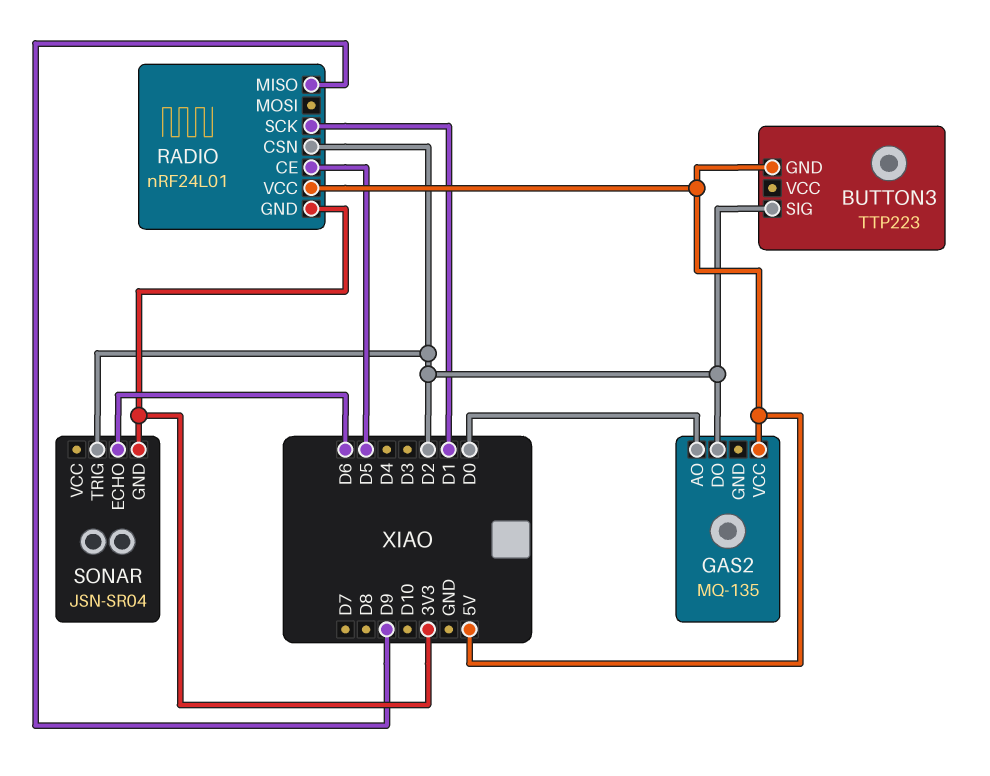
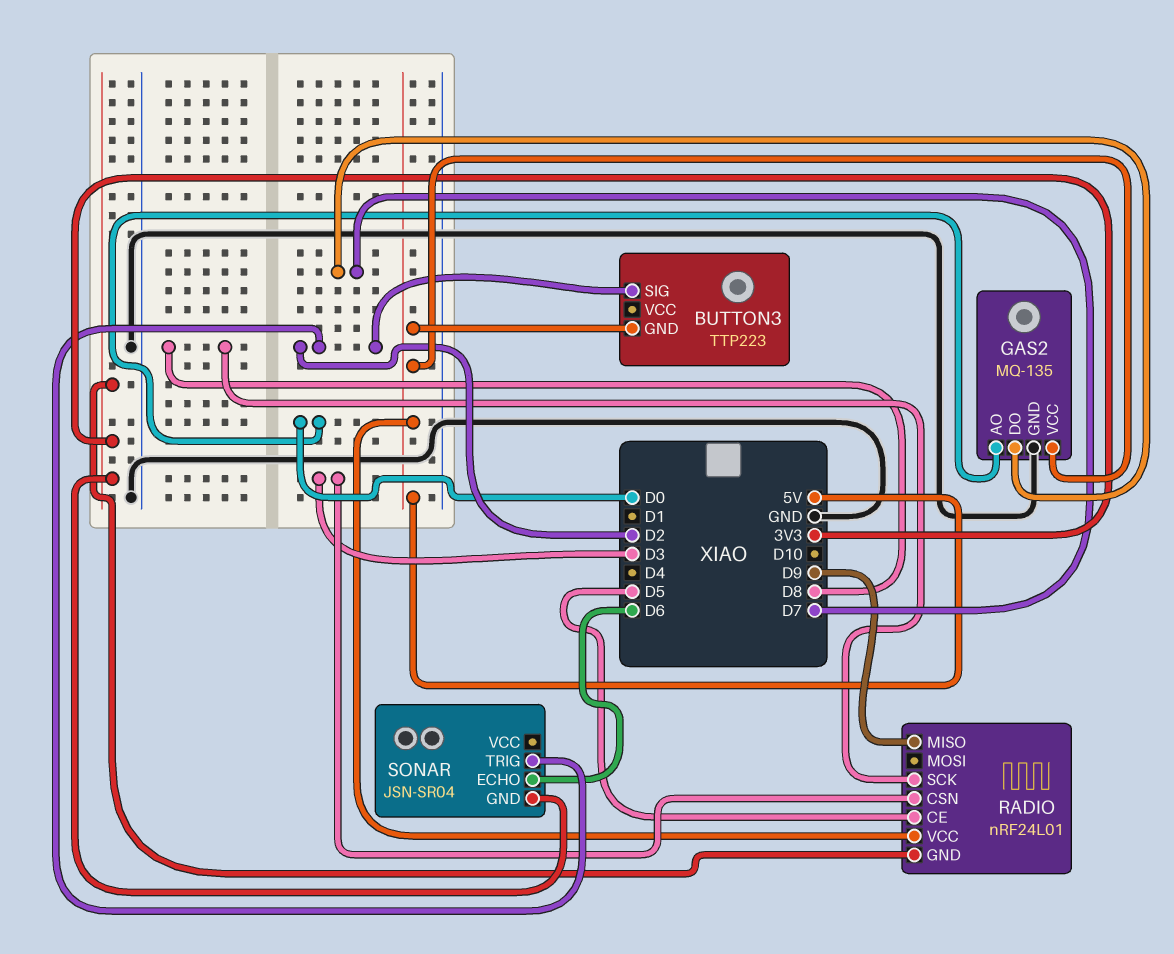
GAS2 pin DO: D2 -> D7
GAS2 pin GND: none -> GND
RADIO pin CSN: D2 -> D3
RADIO pin SCK: D1 -> D8

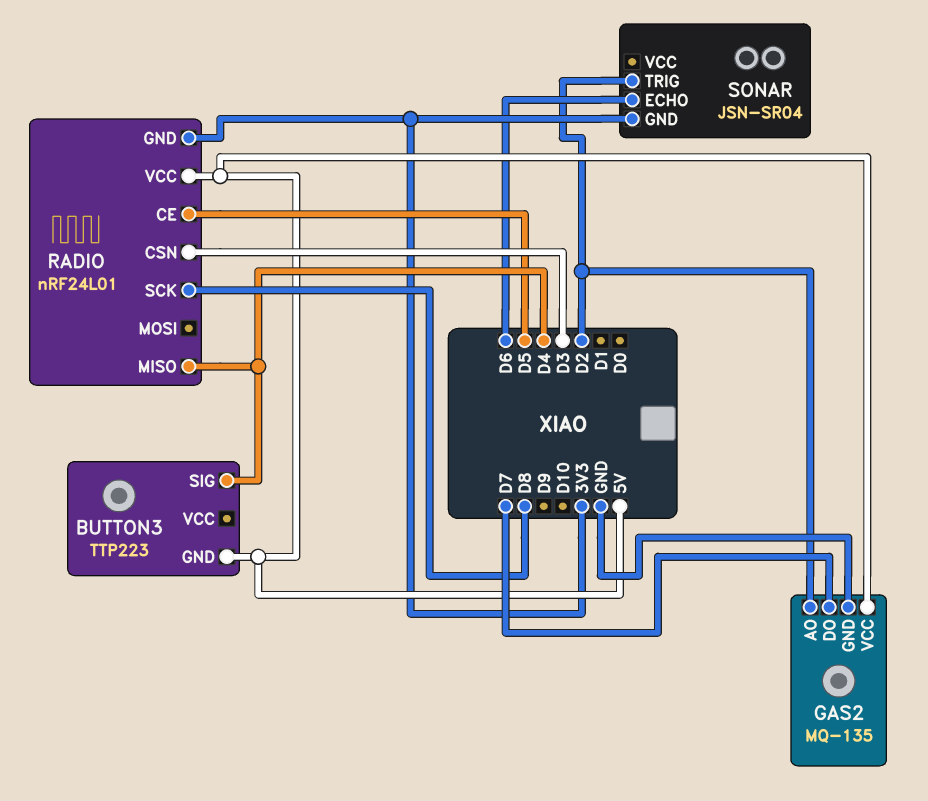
BUTTON3 pin SIG: D2 -> D4
GAS2 pin AO: D0 -> D2
RADIO pin MISO: D9 -> D4

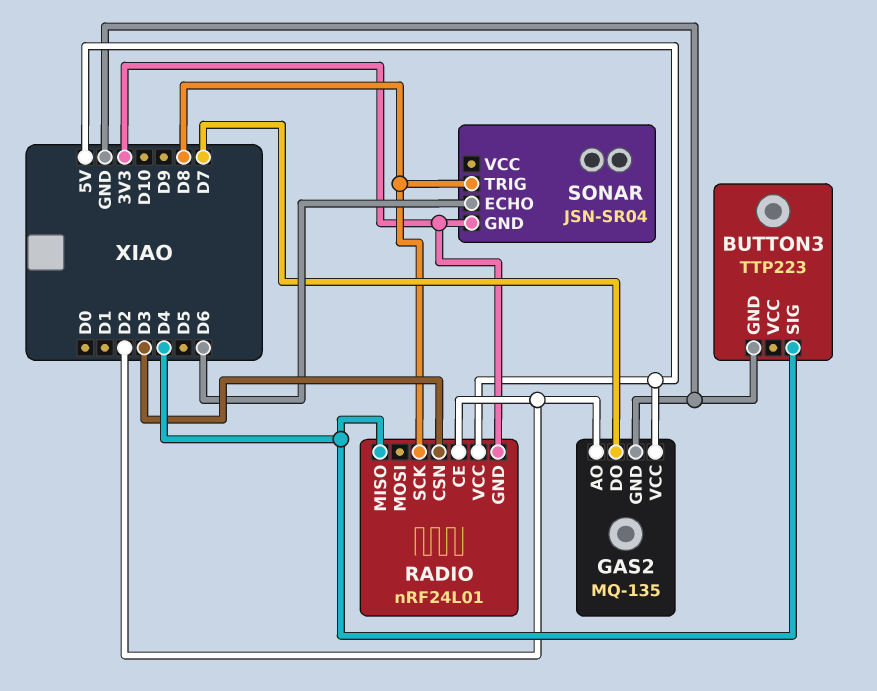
BUTTON3 pin GND: 5V -> GND
RADIO pin CE: D5 -> D2
SONAR pin TRIG: D2 -> D8

